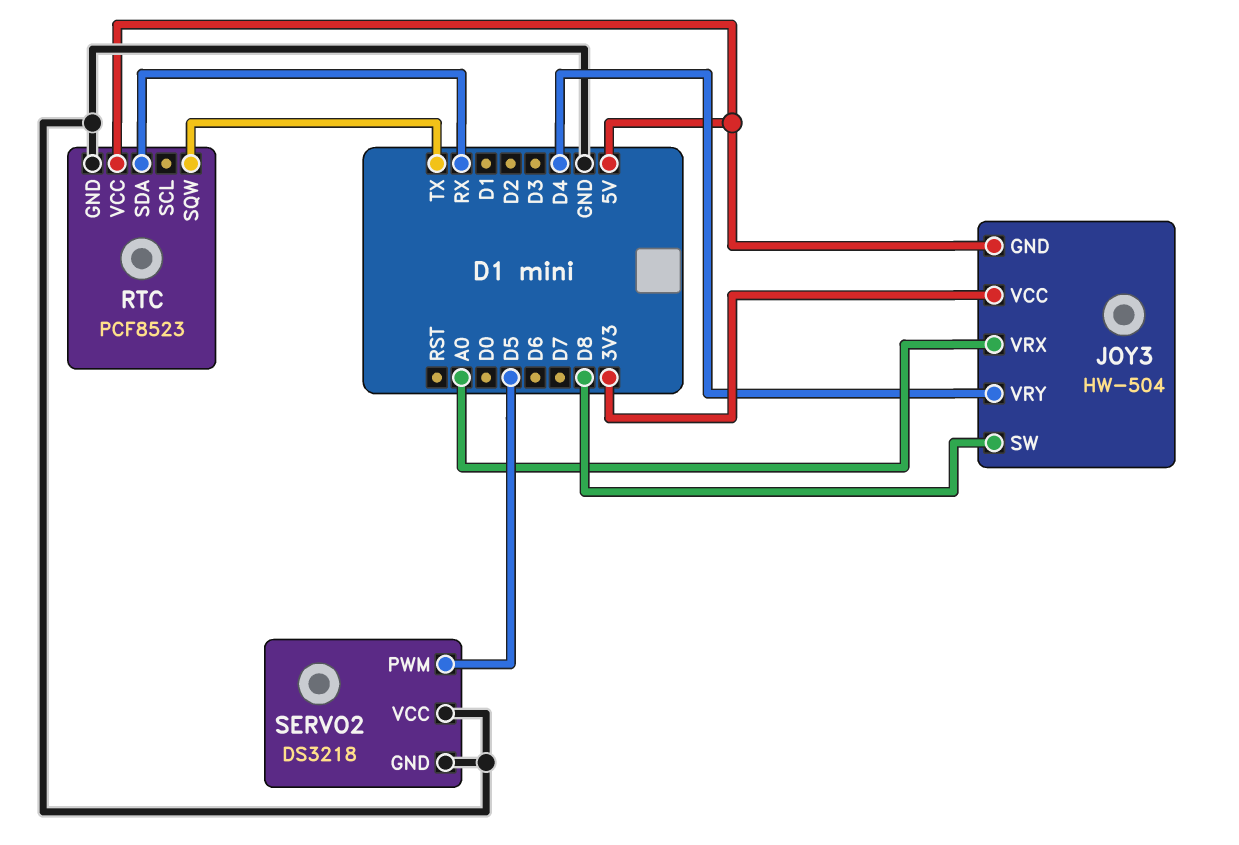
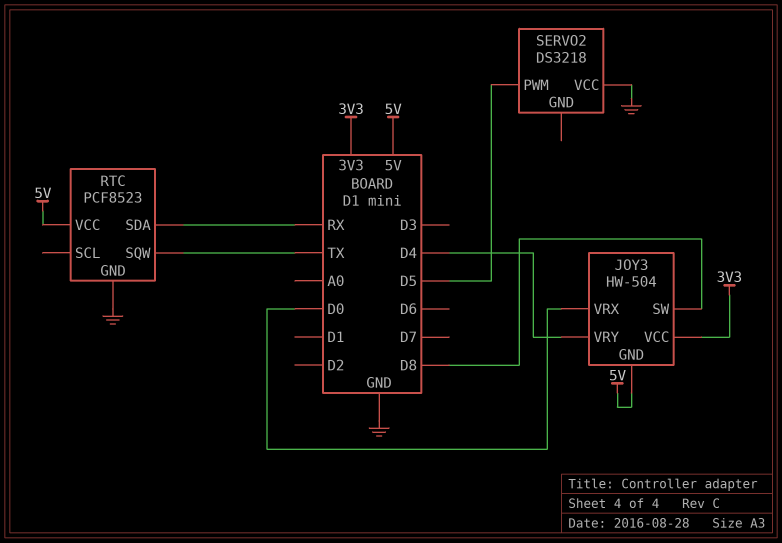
JOY3 pin VRX: A0 -> D0
SERVO2 pin GND: GND -> none

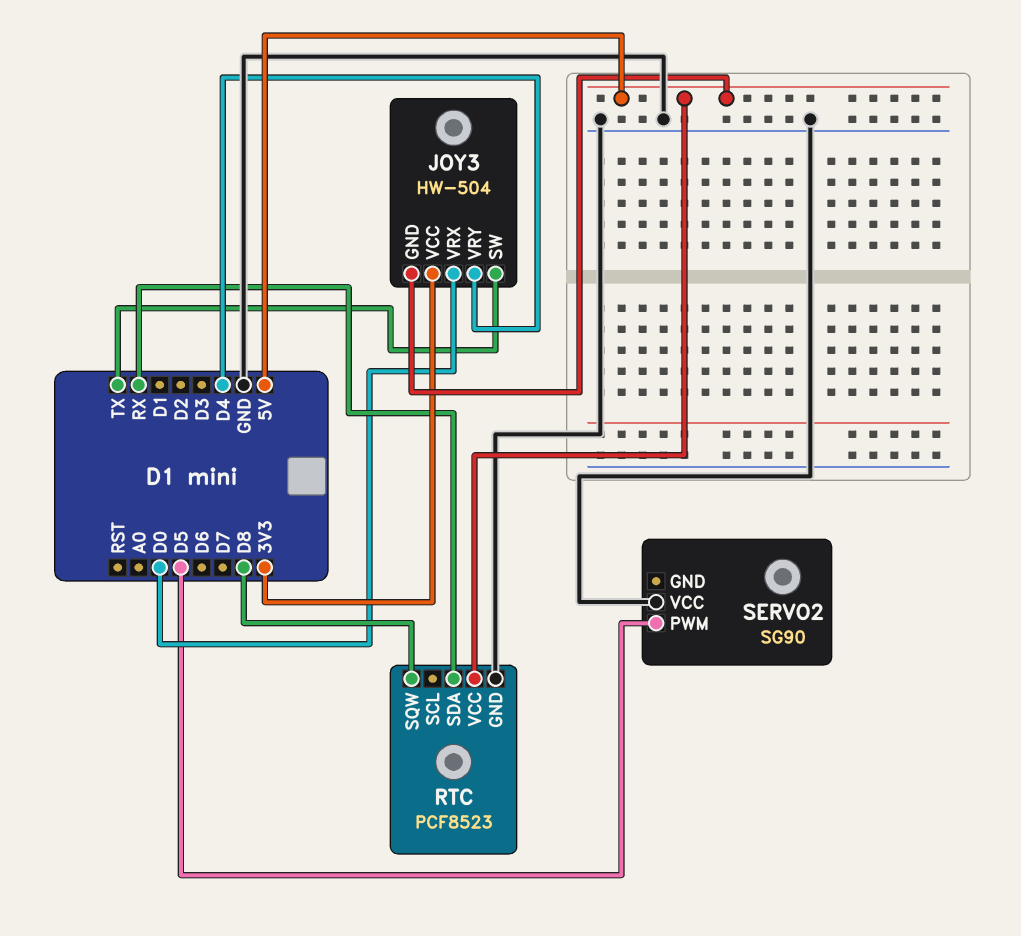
JOY3 pin SW: D8 -> TX
RTC pin SQW: TX -> D8
SERVO2: DS3218 -> SG90

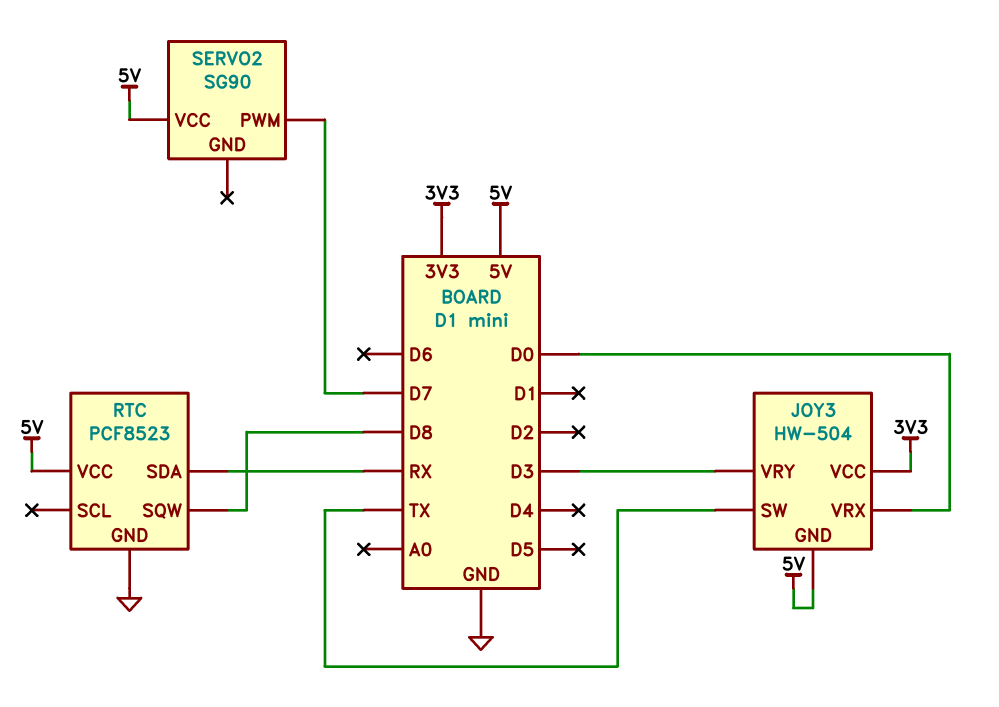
JOY3 pin VRY: D4 -> D3
SERVO2 pin PWM: D5 -> D7
SERVO2 pin VCC: GND -> 5V

